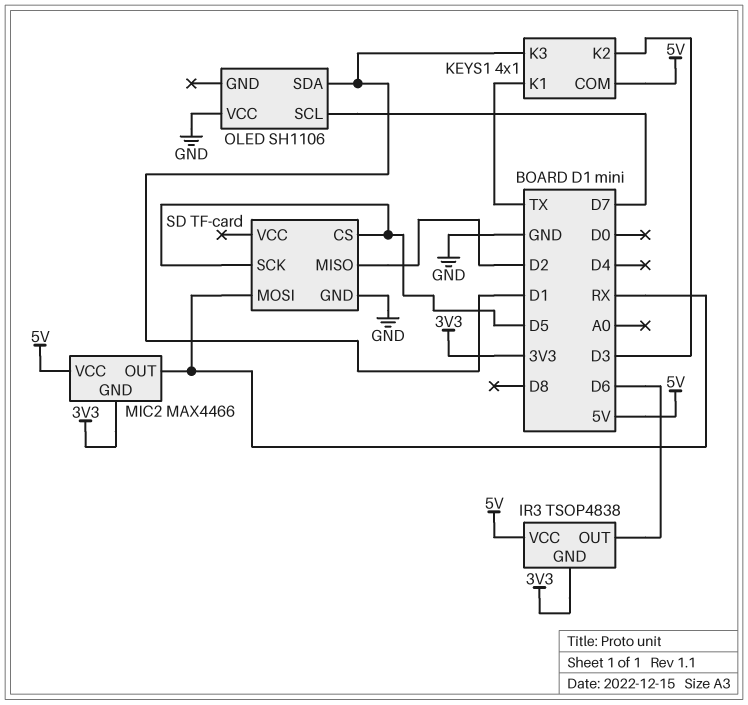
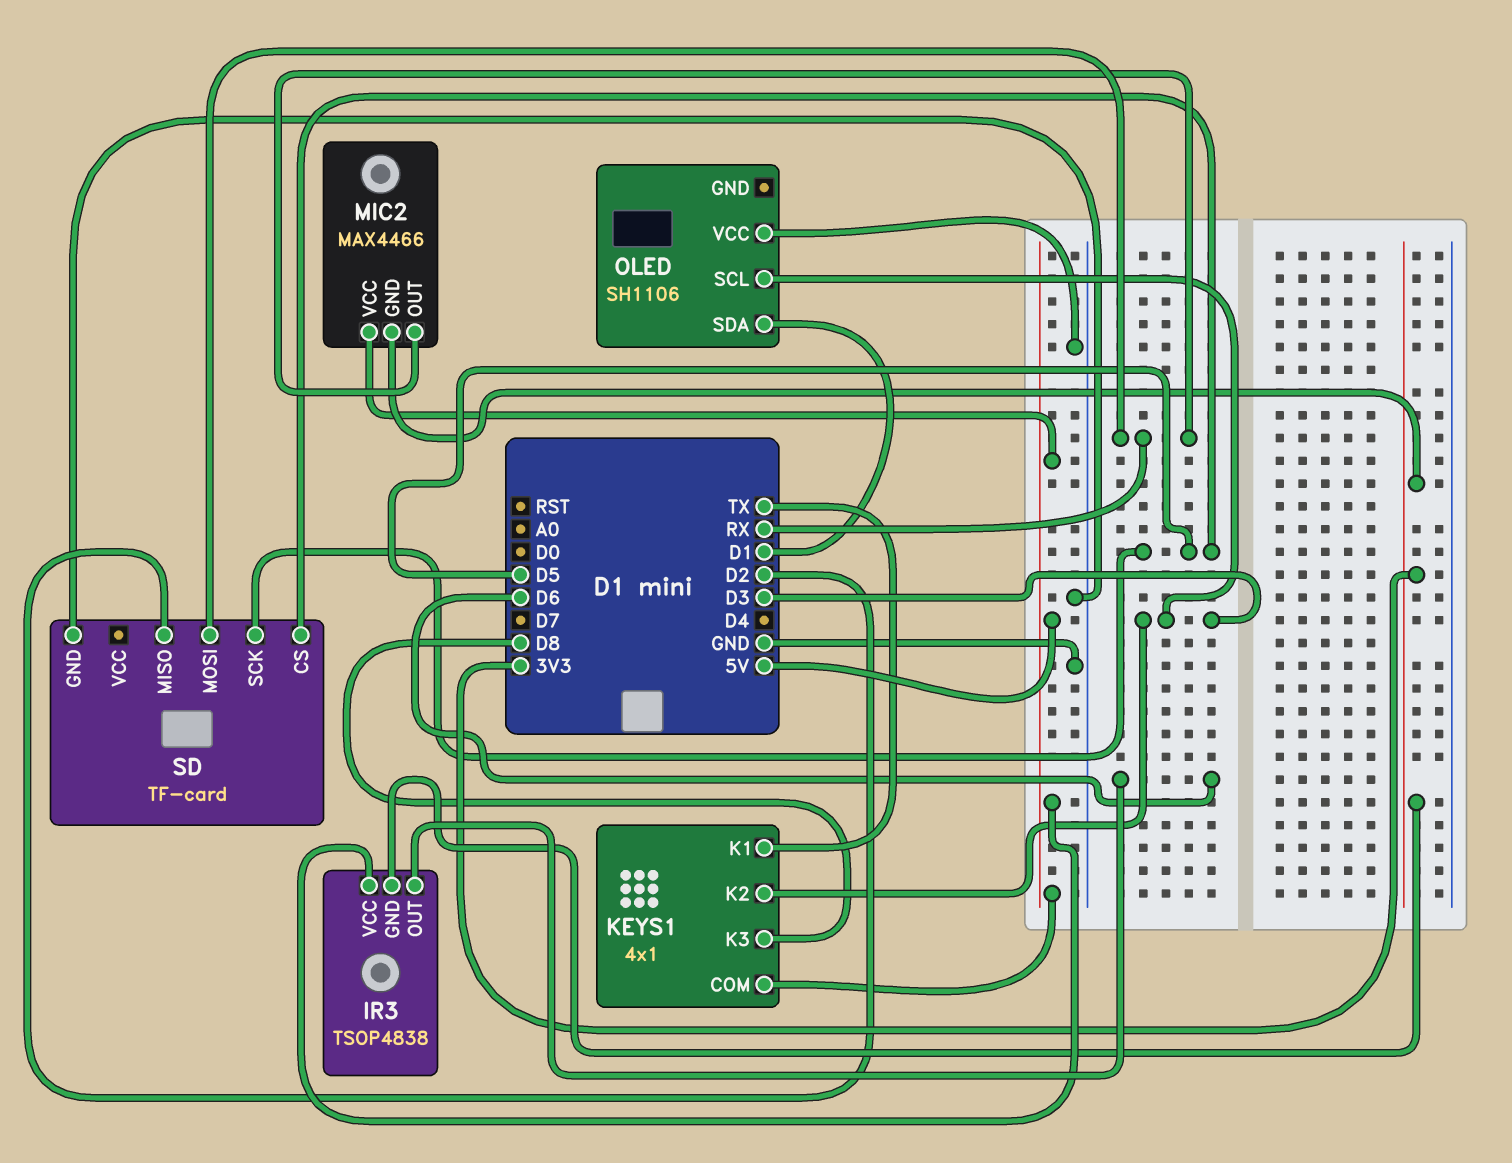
KEYS1 pin K3: D1 -> D8
OLED pin SCL: D7 -> D3

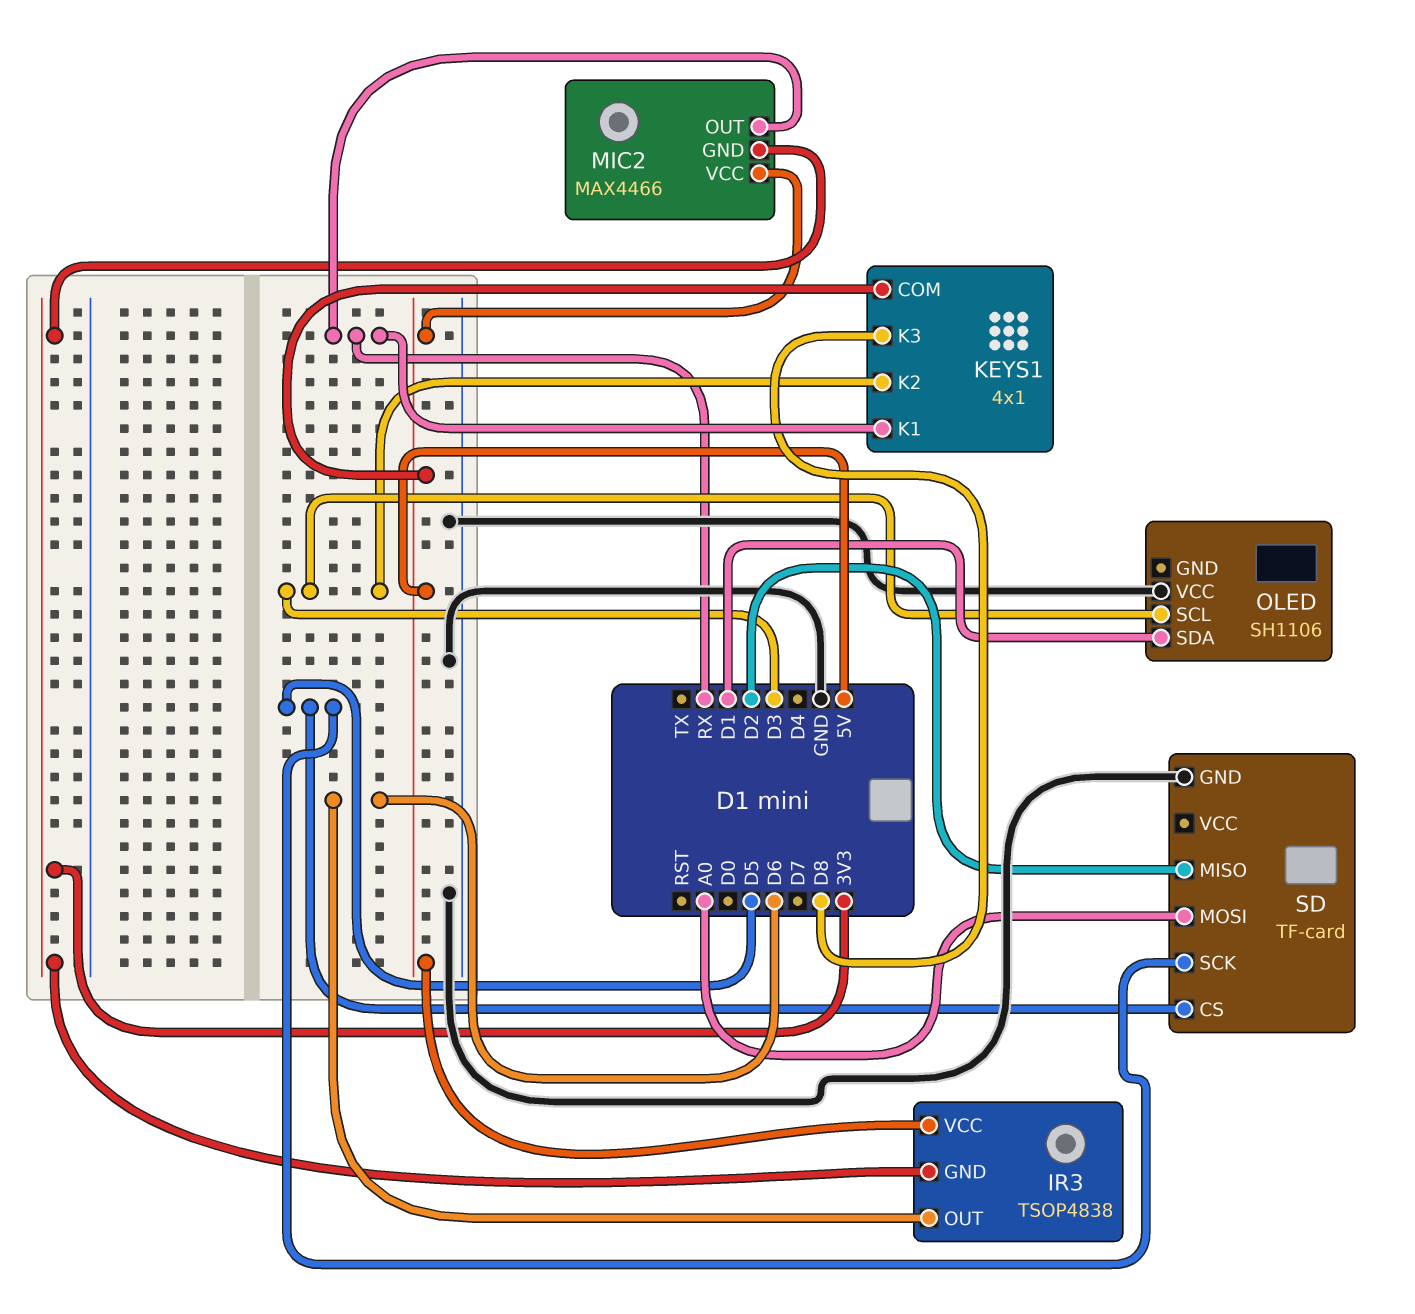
KEYS1 pin K1: TX -> RX
SD pin MOSI: RX -> A0

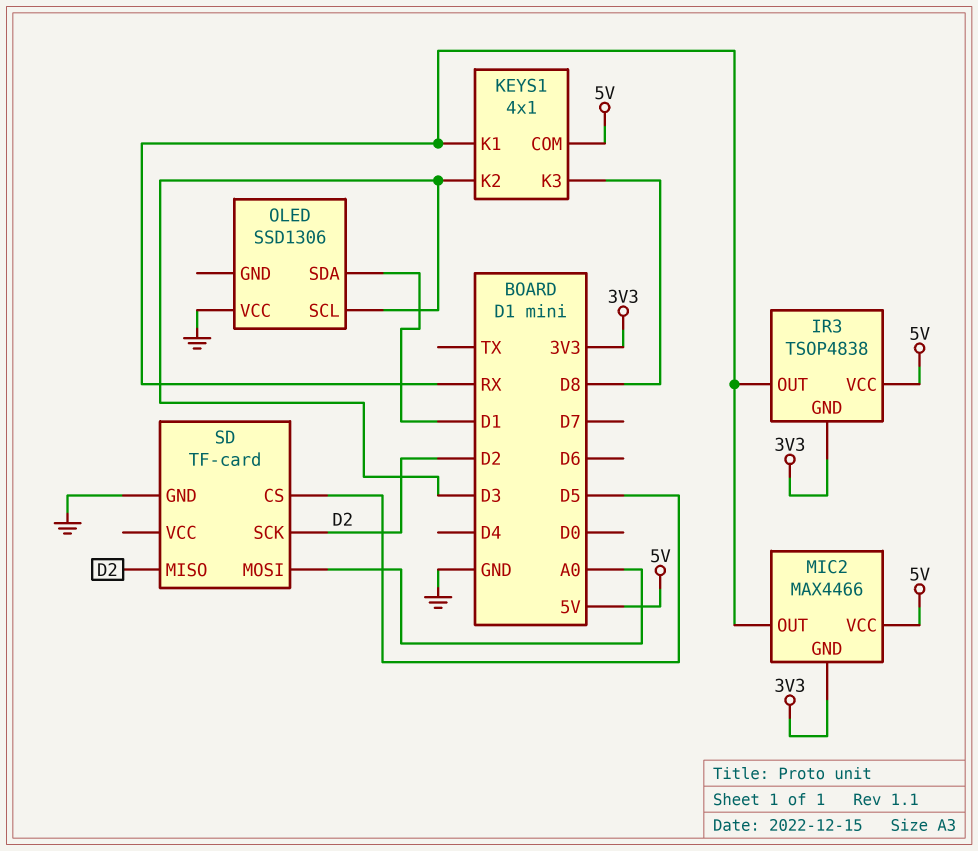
IR3 pin OUT: D6 -> RX
OLED: SH1106 -> SSD1306
SD pin SCK: D5 -> D2

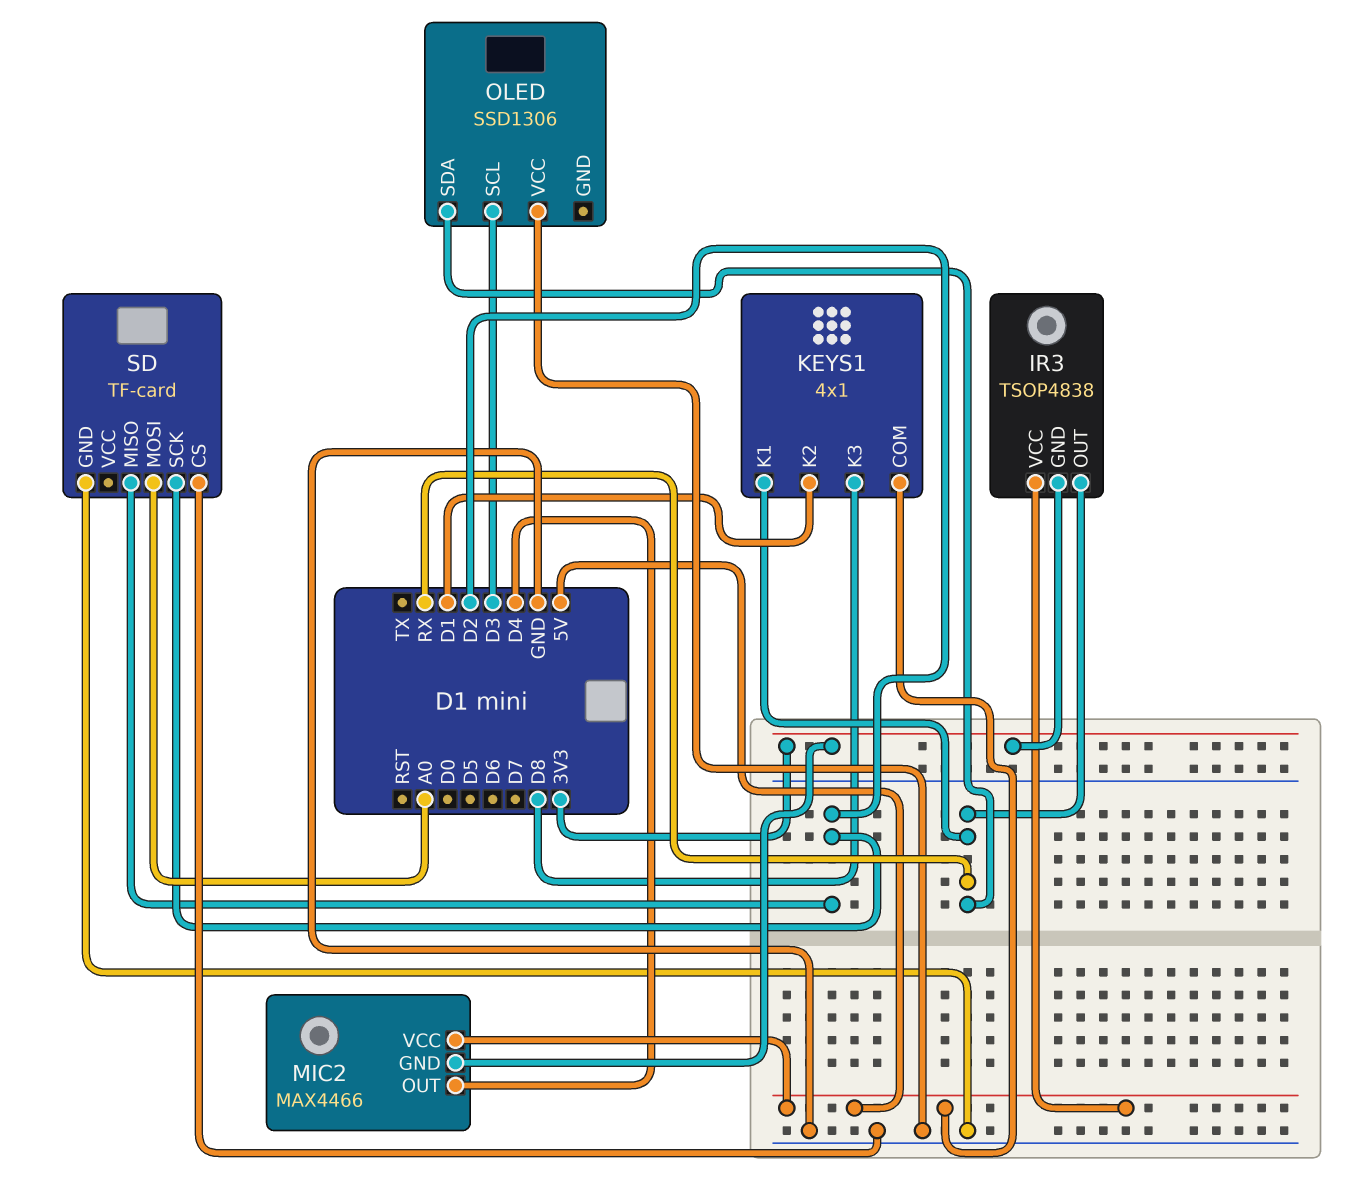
KEYS1 pin K2: D3 -> D1
MIC2 pin OUT: RX -> D4
OLED pin SDA: D1 -> RX
SD pin CS: D5 -> GND

